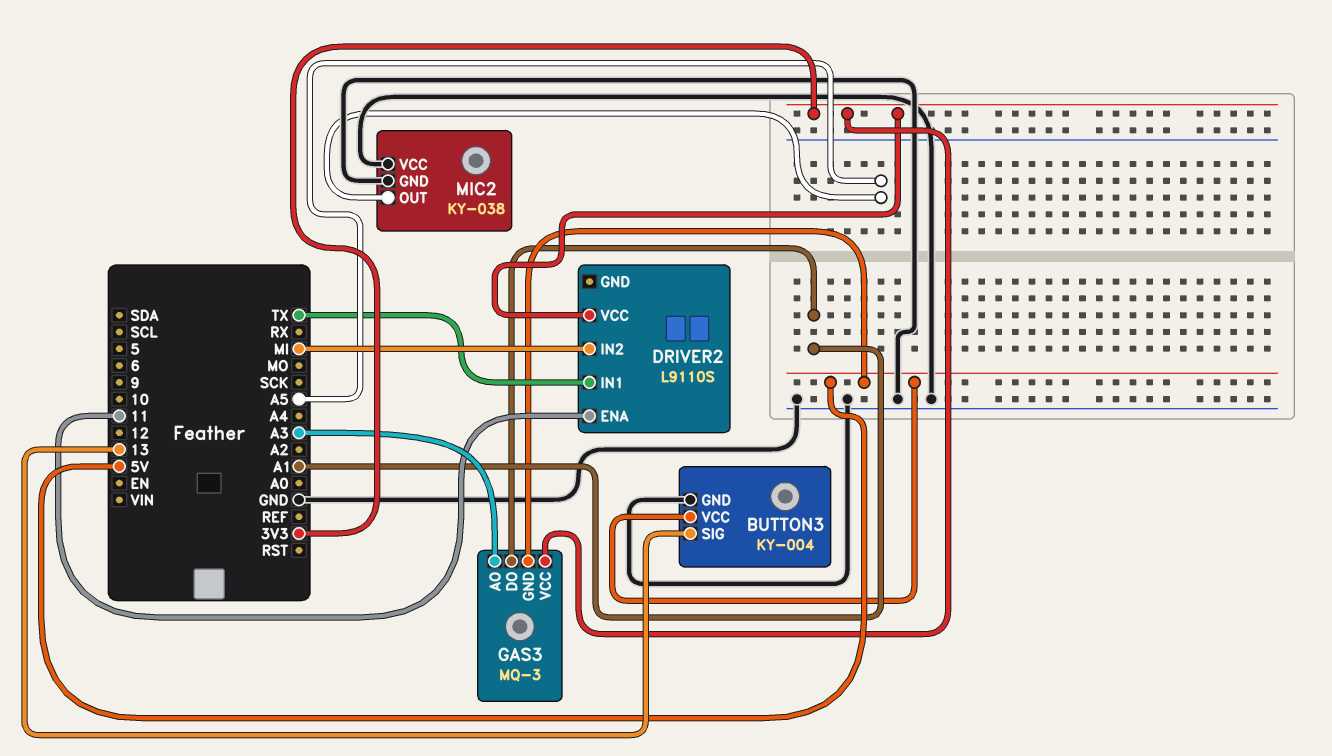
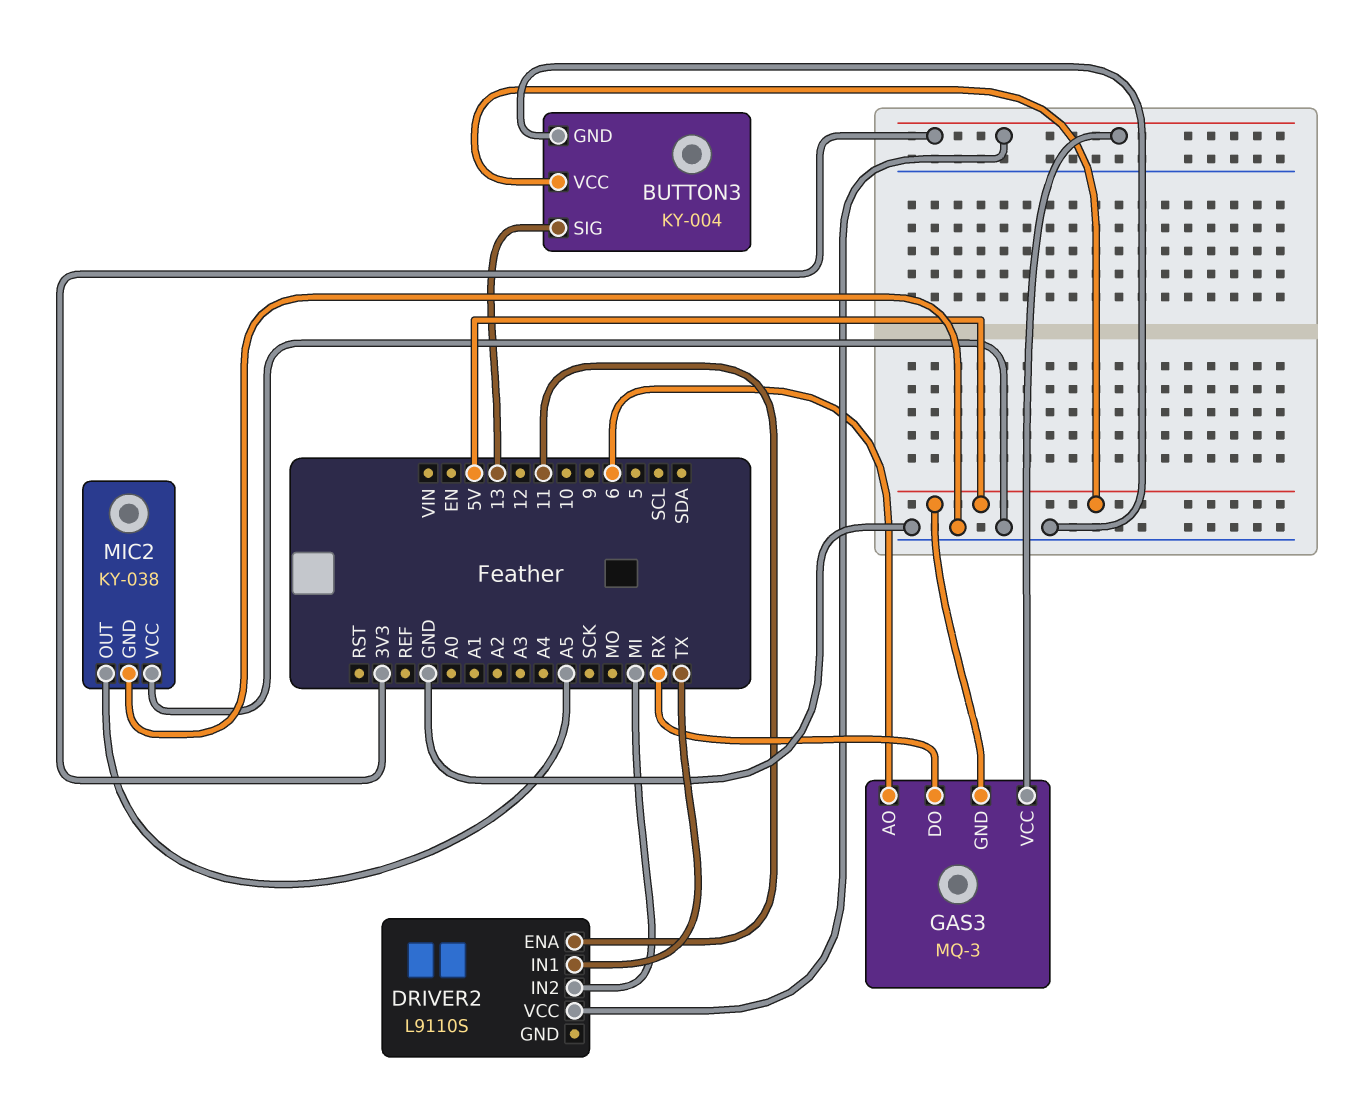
GAS3 pin AO: A3 -> 6
GAS3 pin DO: A1 -> RX

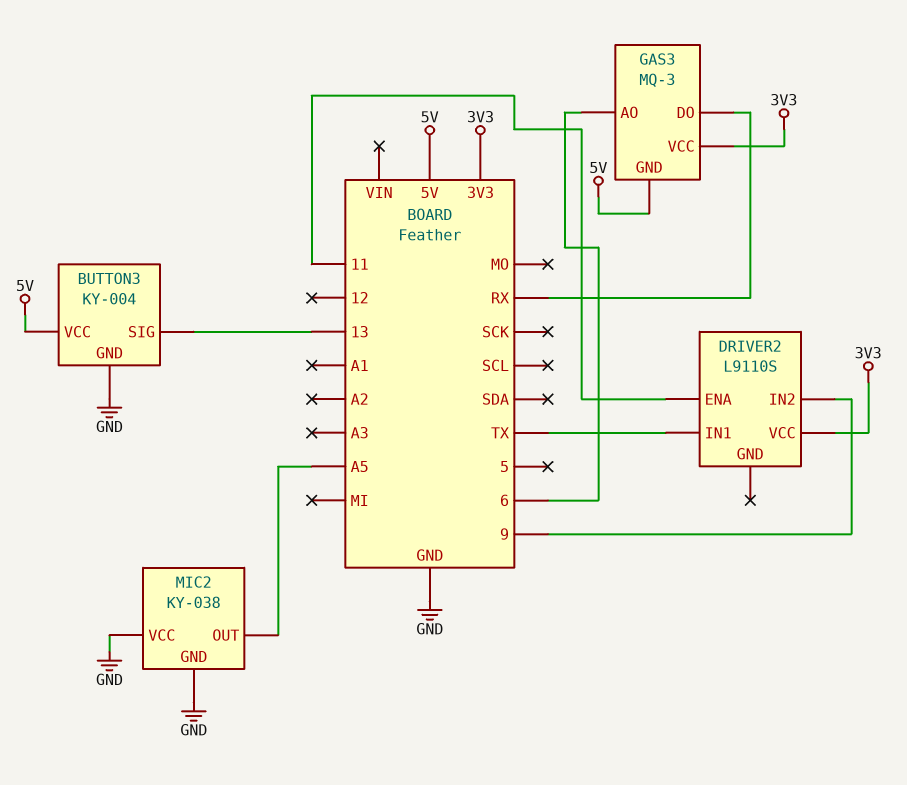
DRIVER2 pin IN2: MI -> 9

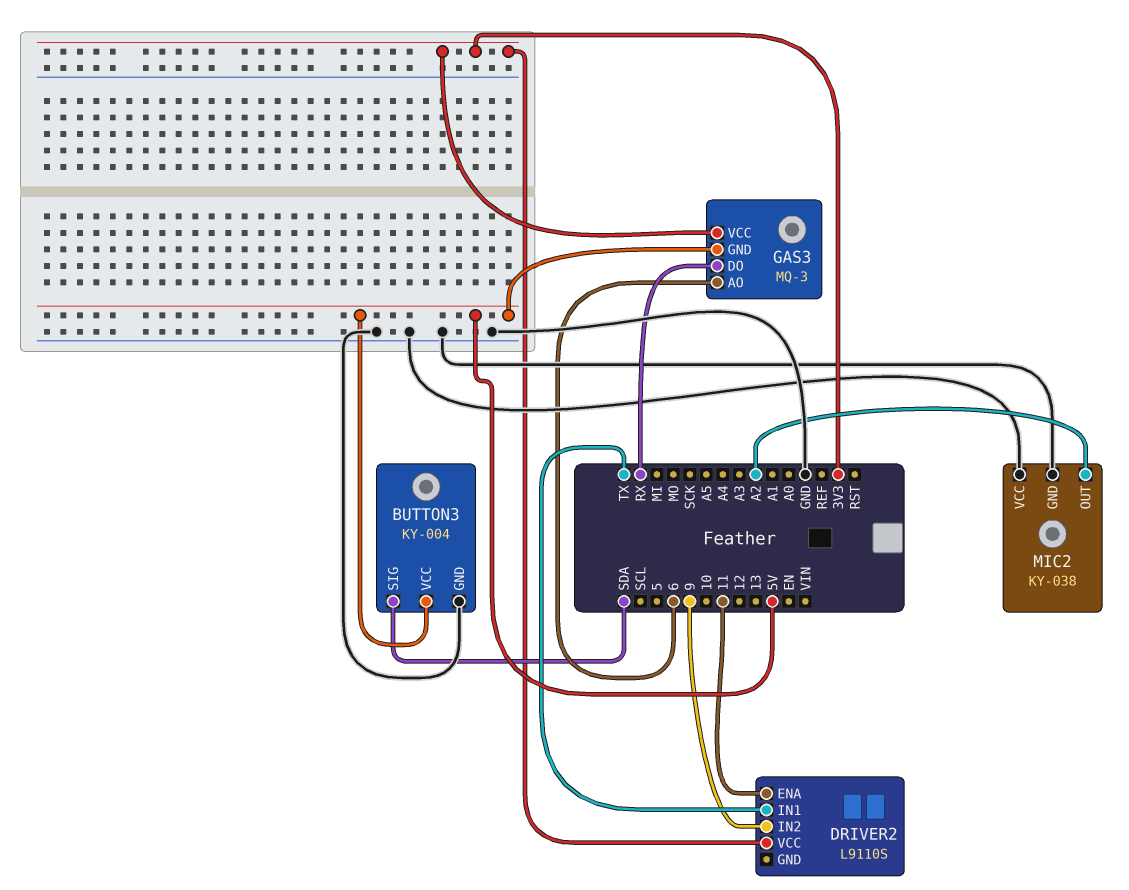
BUTTON3 pin SIG: 13 -> SDA
MIC2 pin OUT: A5 -> A2

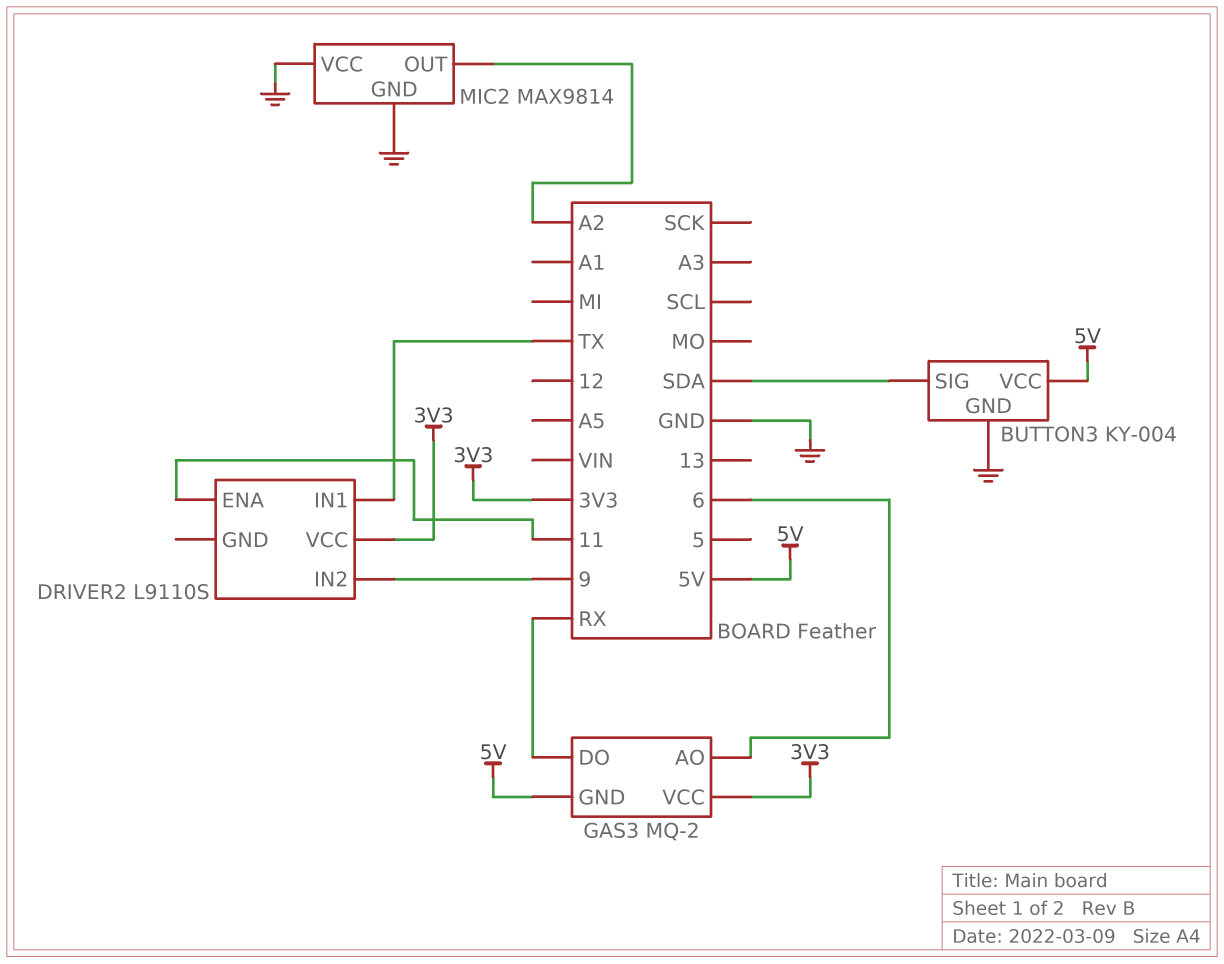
GAS3: MQ-3 -> MQ-2
MIC2: KY-038 -> MAX9814

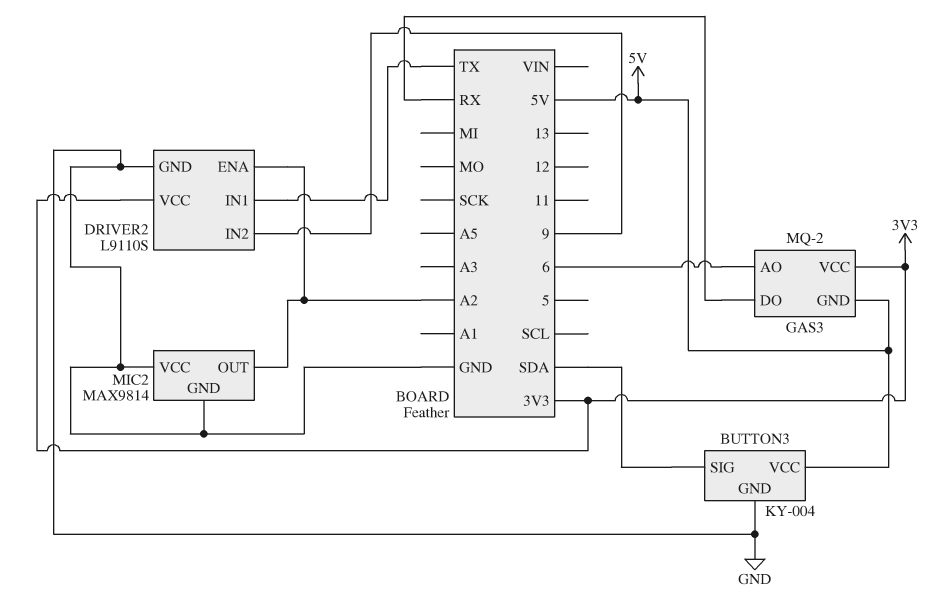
DRIVER2 pin ENA: 11 -> A2
DRIVER2 pin GND: none -> GND

